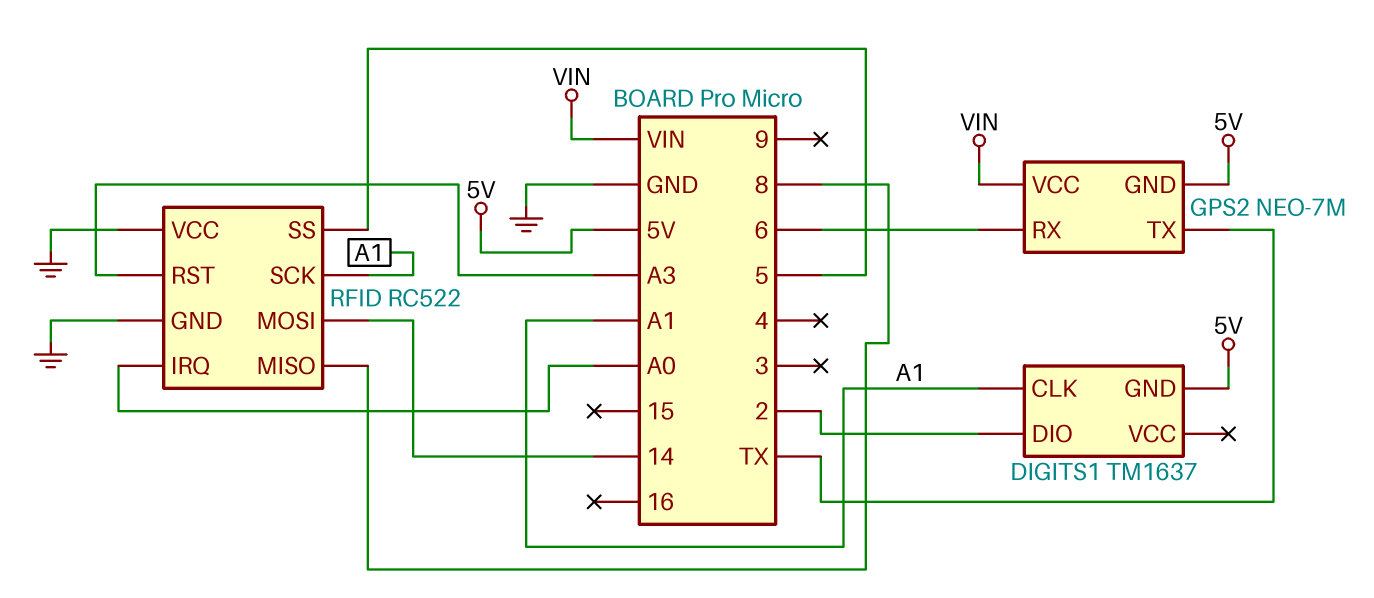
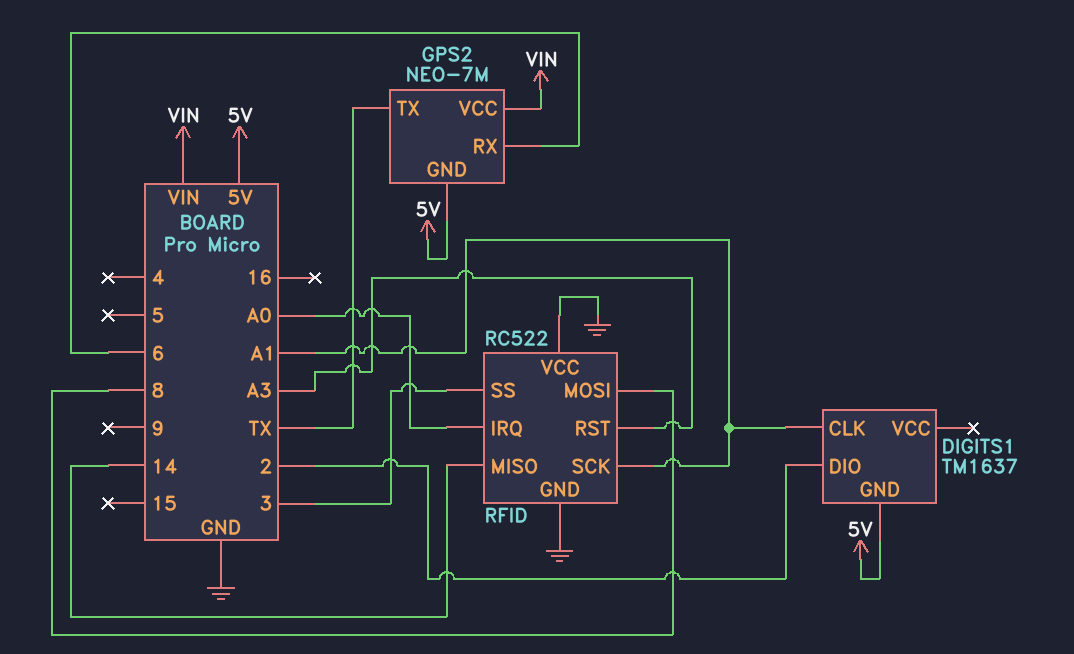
RFID pin MISO: 8 -> 14
RFID pin MOSI: 14 -> 8
RFID pin SS: 5 -> 3

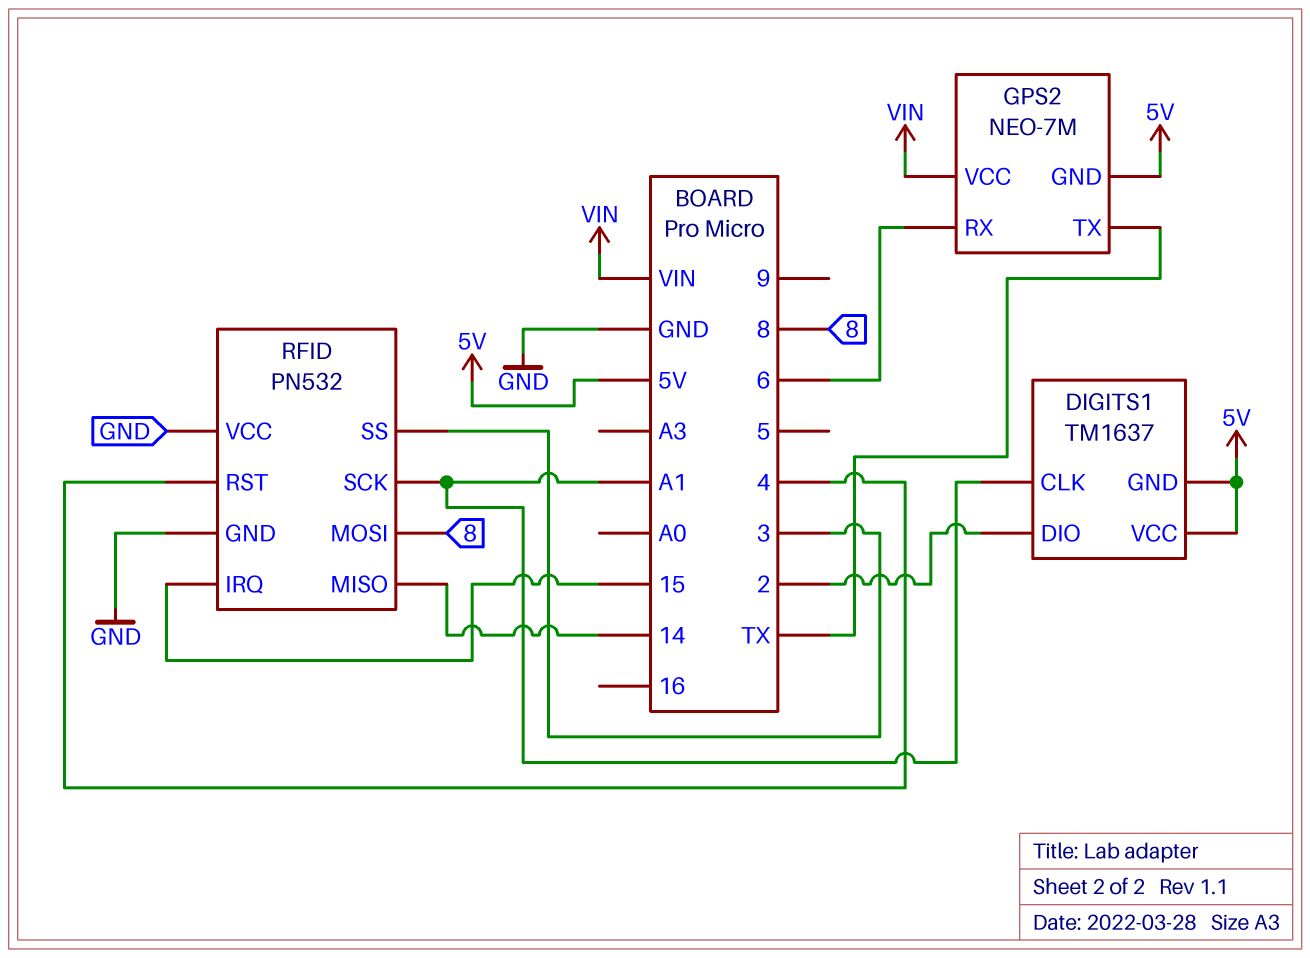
DIGITS1 pin VCC: none -> 5V
RFID: RC522 -> PN532
RFID pin IRQ: A0 -> 15
RFID pin RST: A3 -> 4

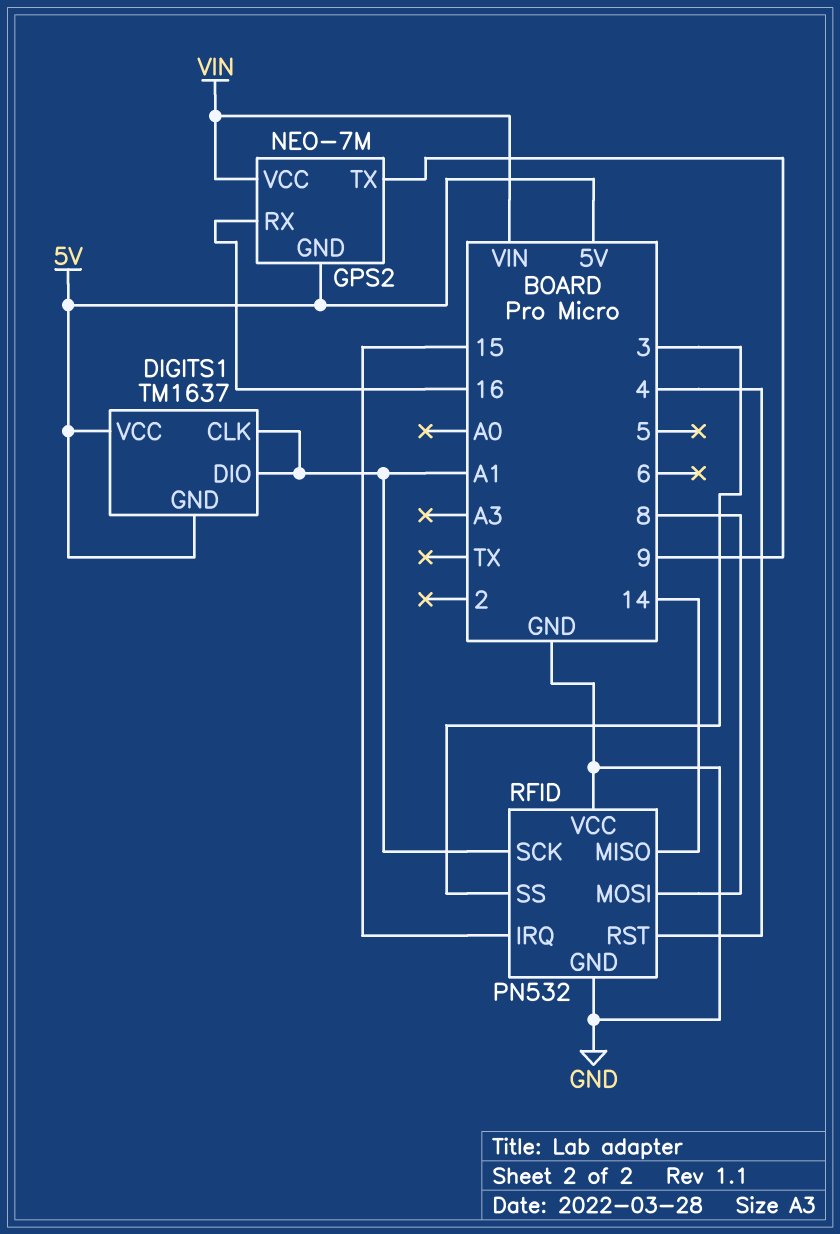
DIGITS1 pin DIO: 2 -> A1
GPS2 pin RX: 6 -> 16
GPS2 pin TX: TX -> 9

